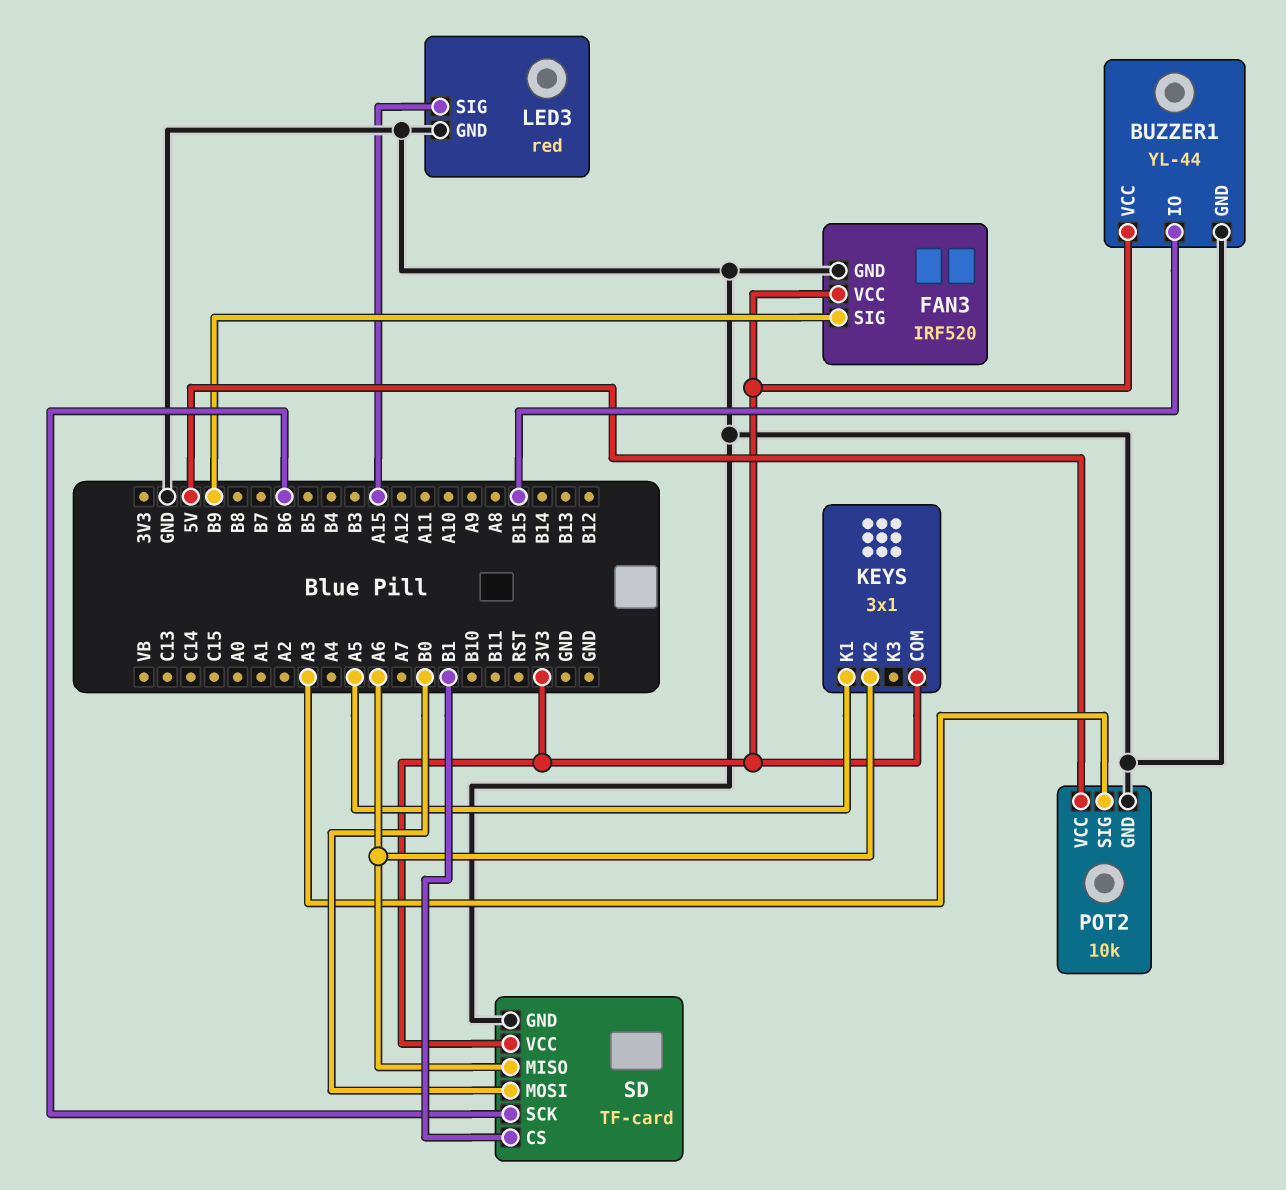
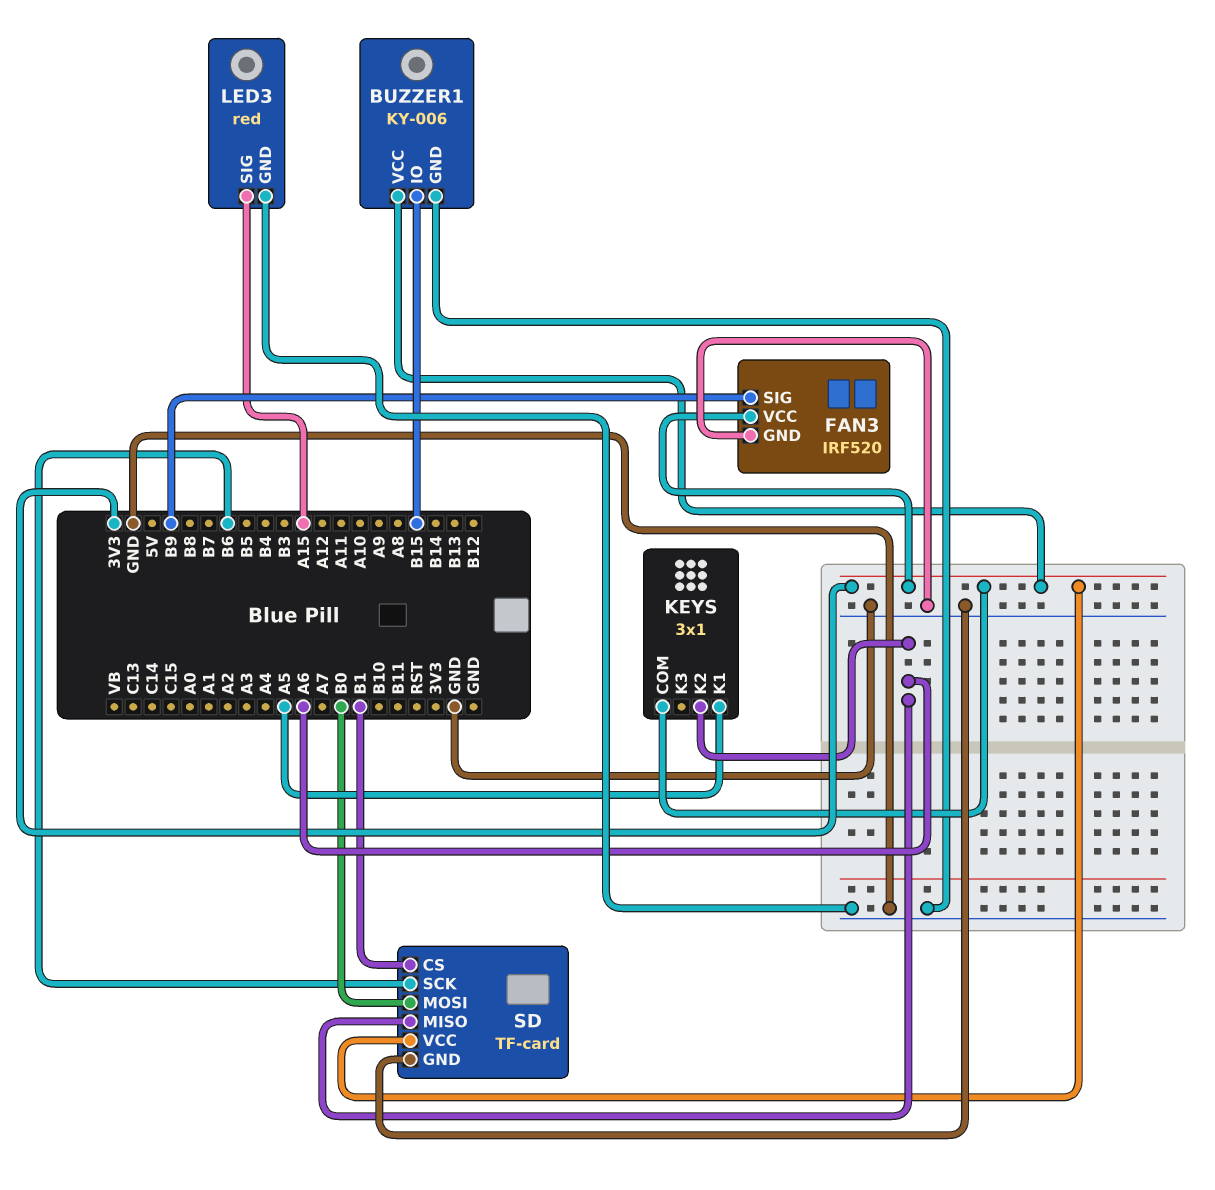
BUZZER1: YL-44 -> KY-006
POT2: 10k -> none
POT2 pin GND: GND -> none
POT2 pin SIG: A3 -> none
POT2 pin VCC: 5V -> none

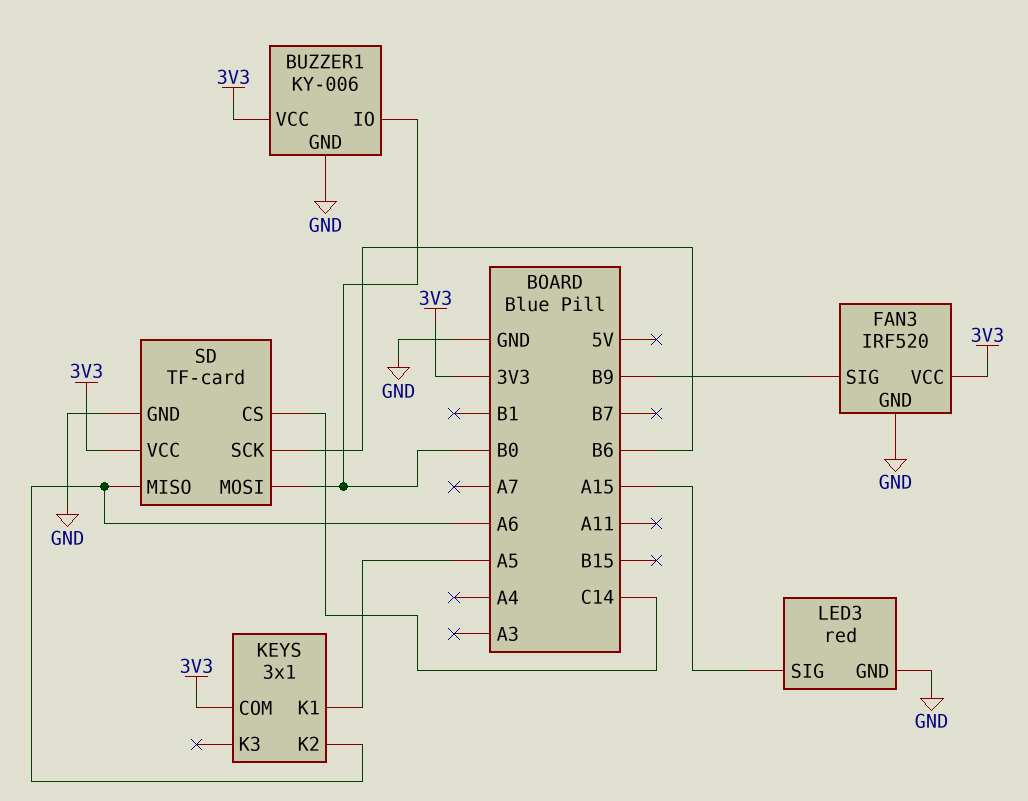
BUZZER1 pin IO: B15 -> B0
SD pin CS: B1 -> C14

